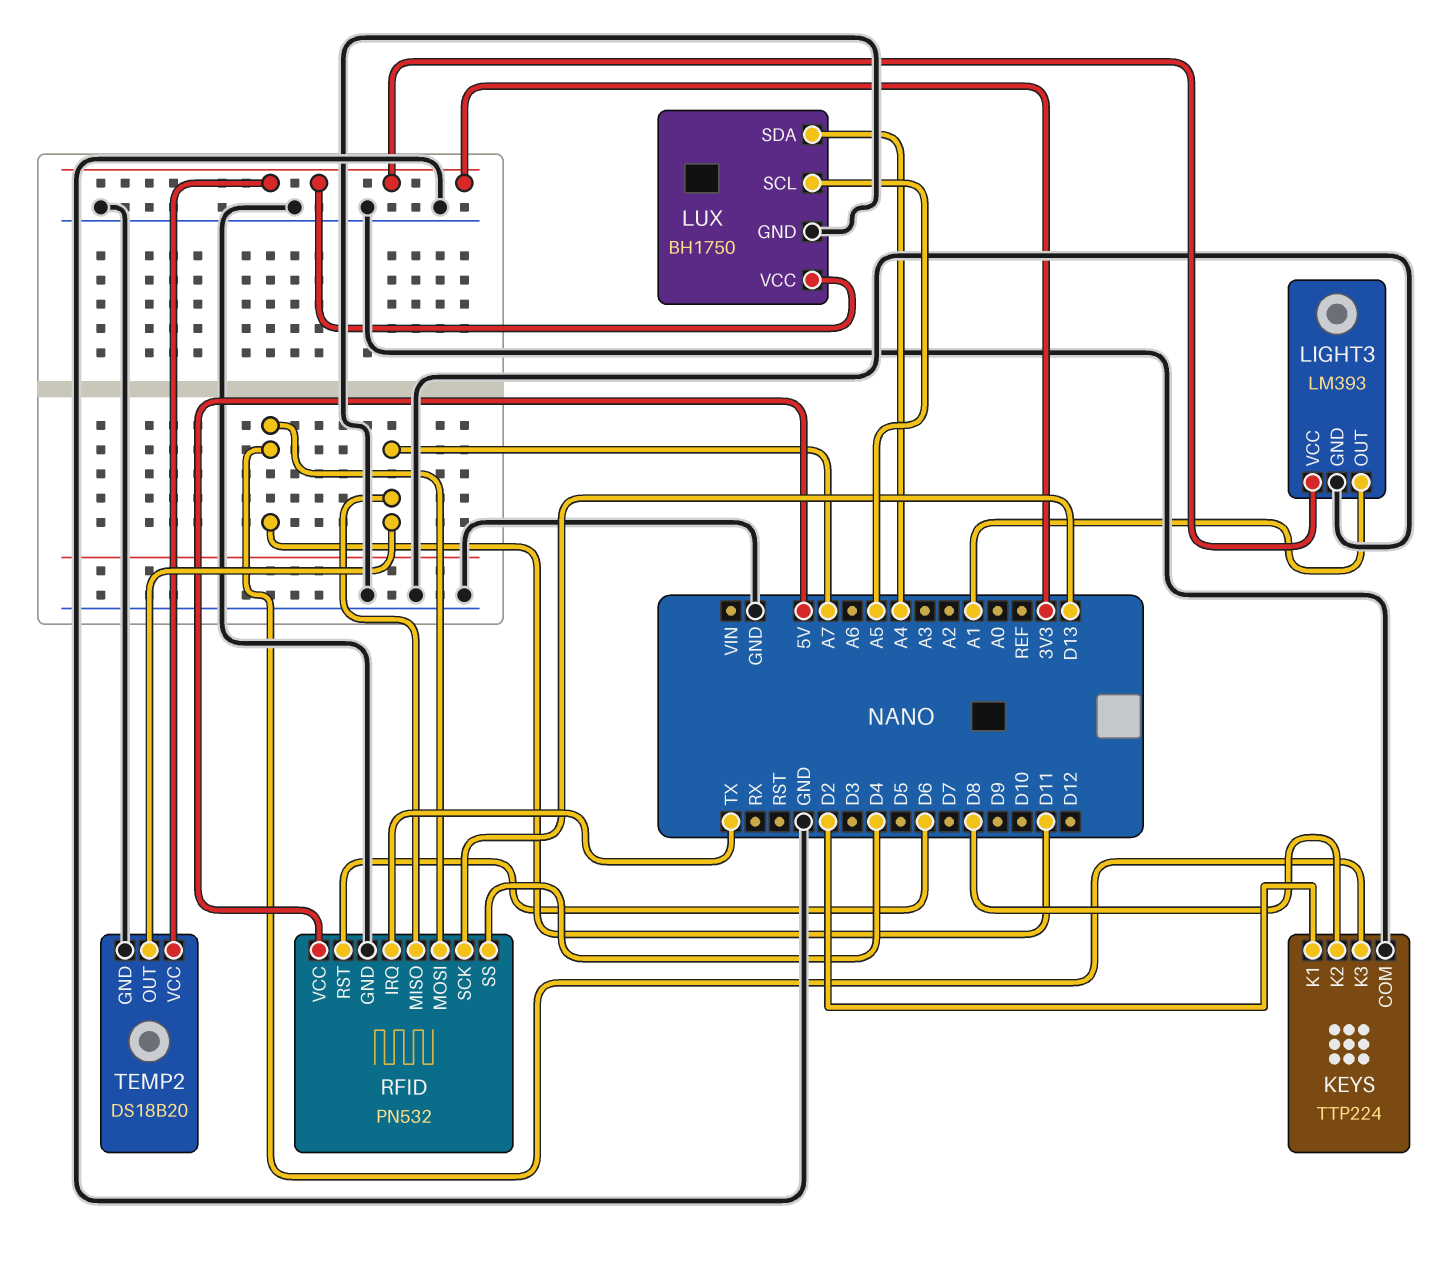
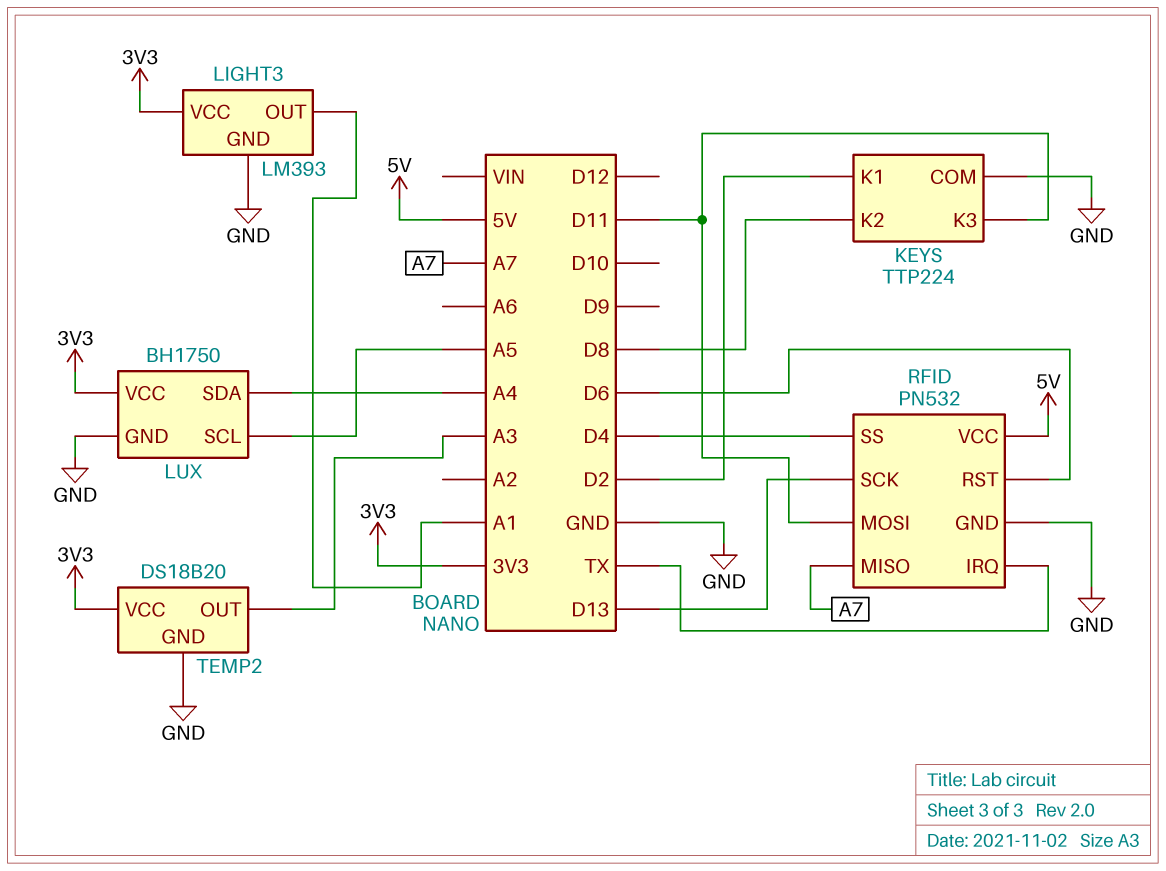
TEMP2 pin OUT: A7 -> A3

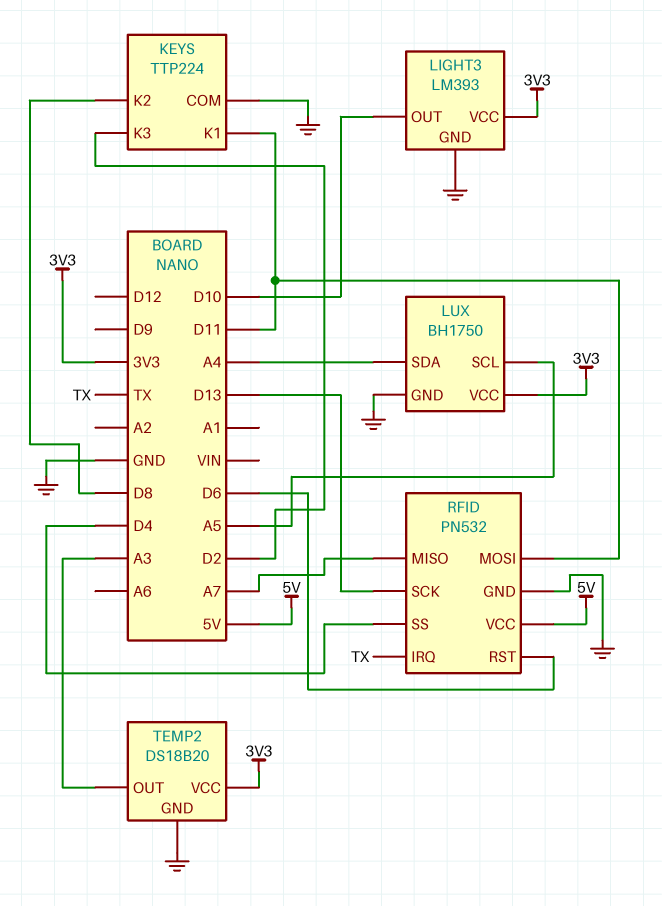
KEYS pin K1: D2 -> D11
KEYS pin K3: D11 -> D2
LIGHT3 pin OUT: A1 -> D10

